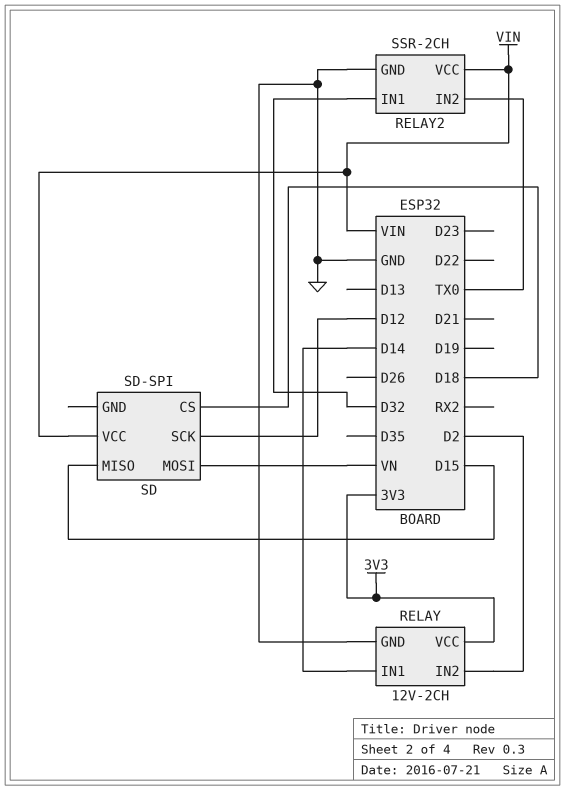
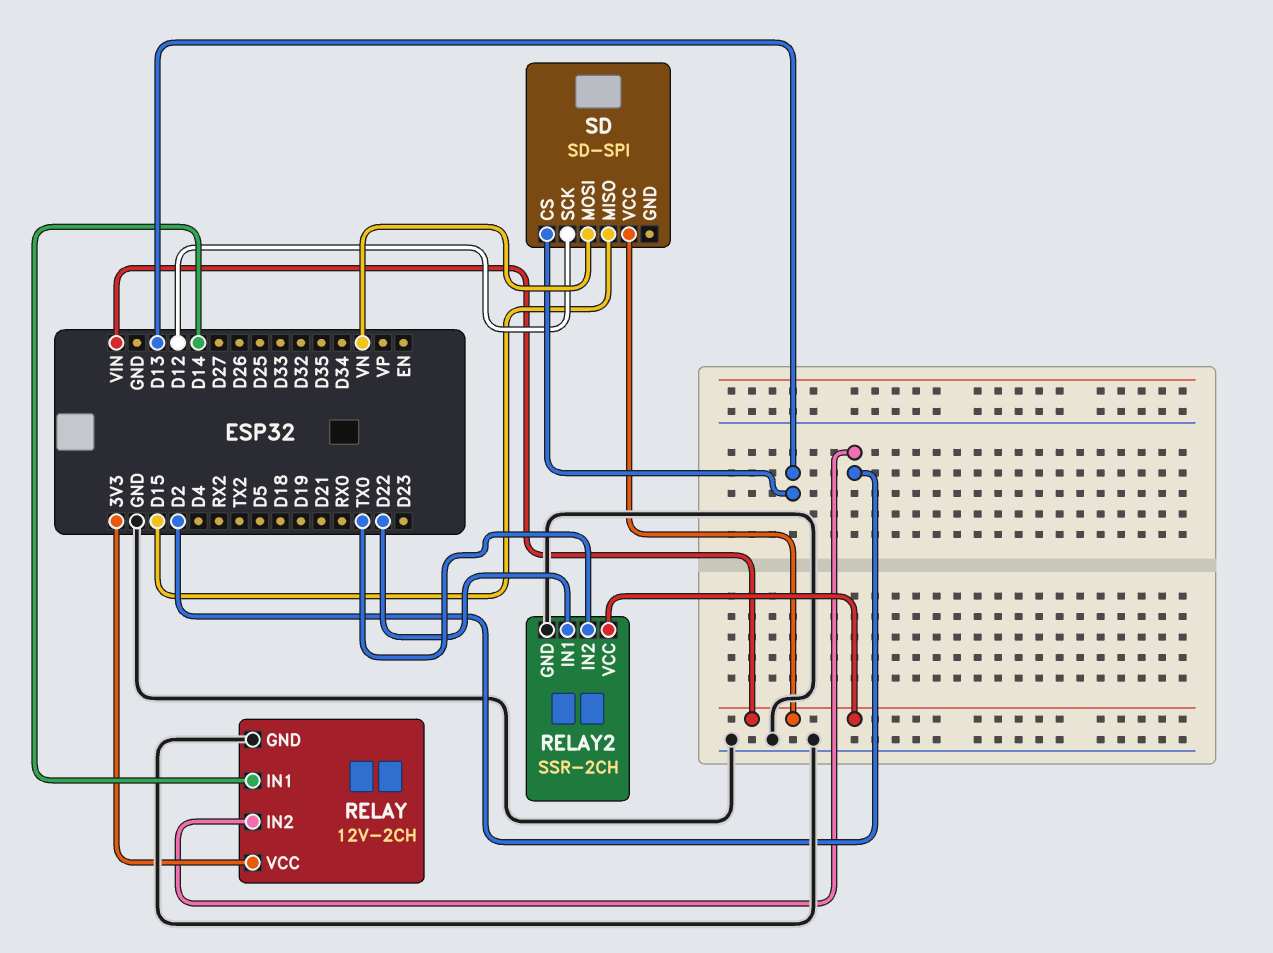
RELAY2 pin IN1: D32 -> D22
SD pin CS: D18 -> D13

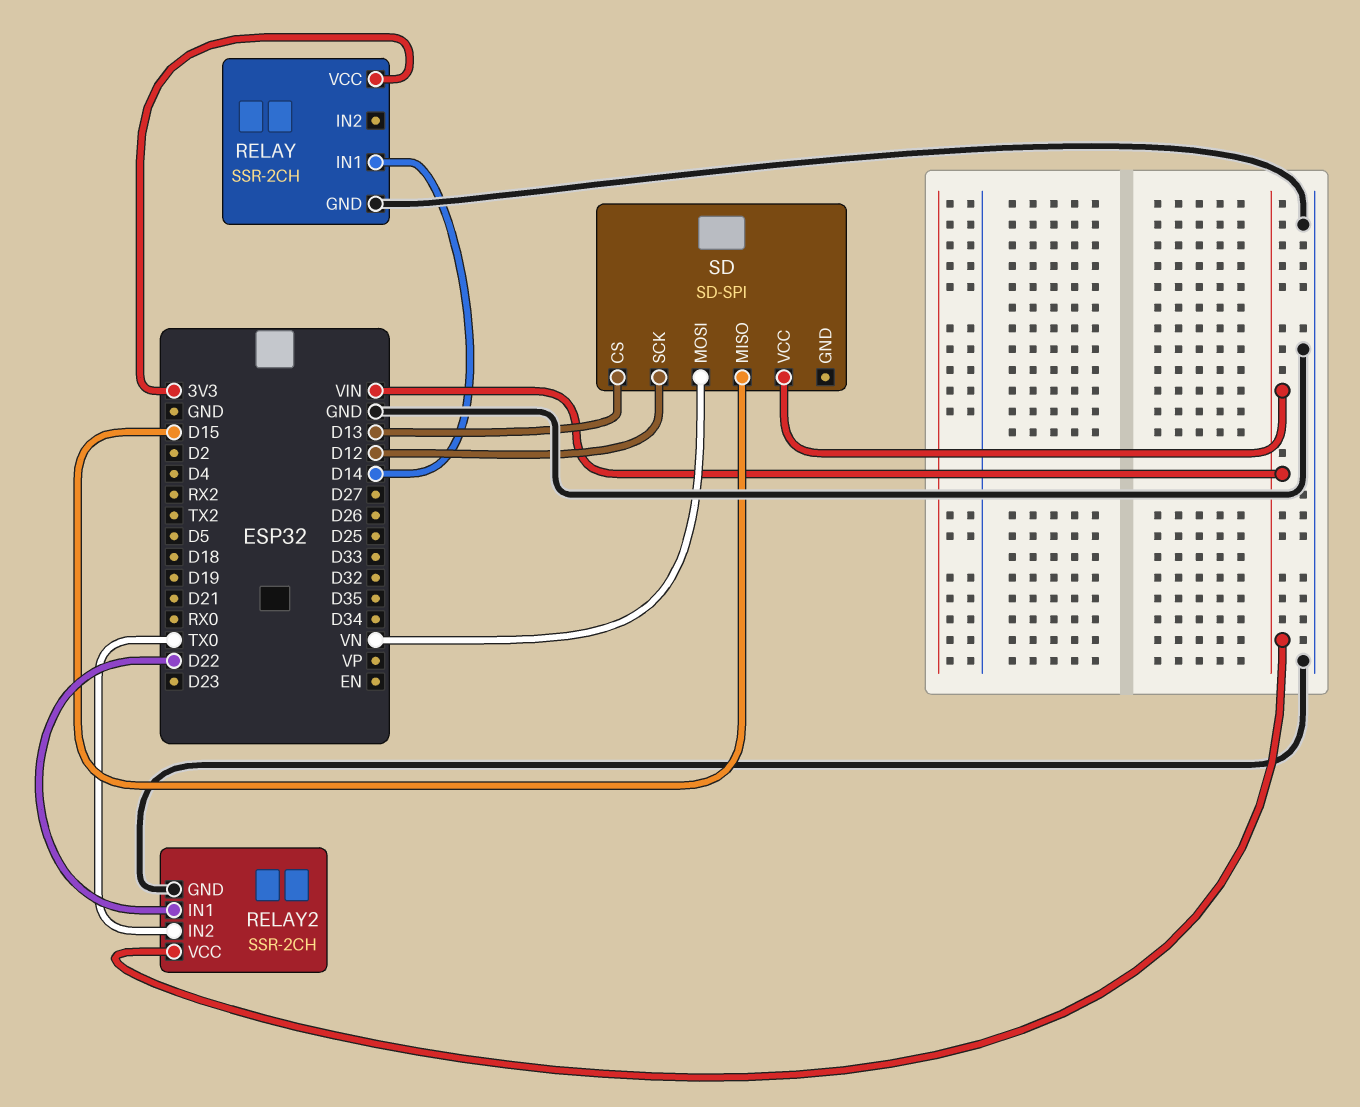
RELAY: 12V-2CH -> SSR-2CH
RELAY pin IN2: D2 -> none

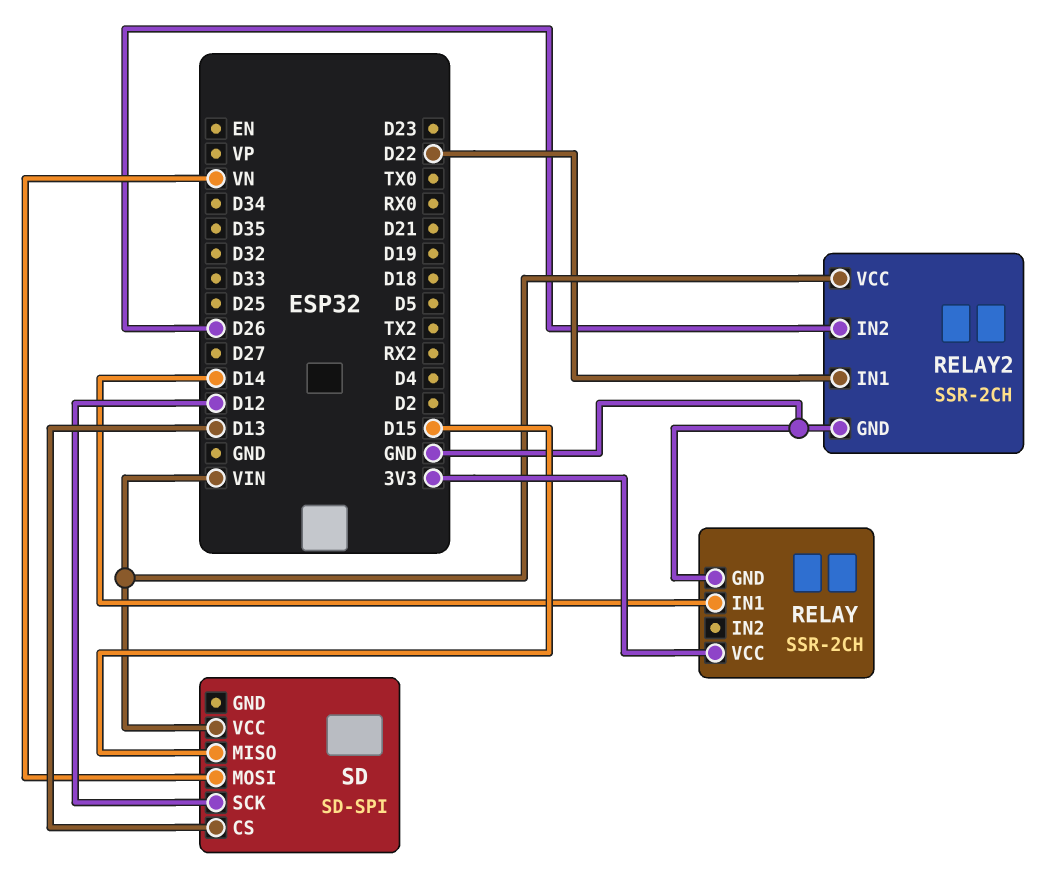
RELAY2 pin IN2: TX0 -> D26

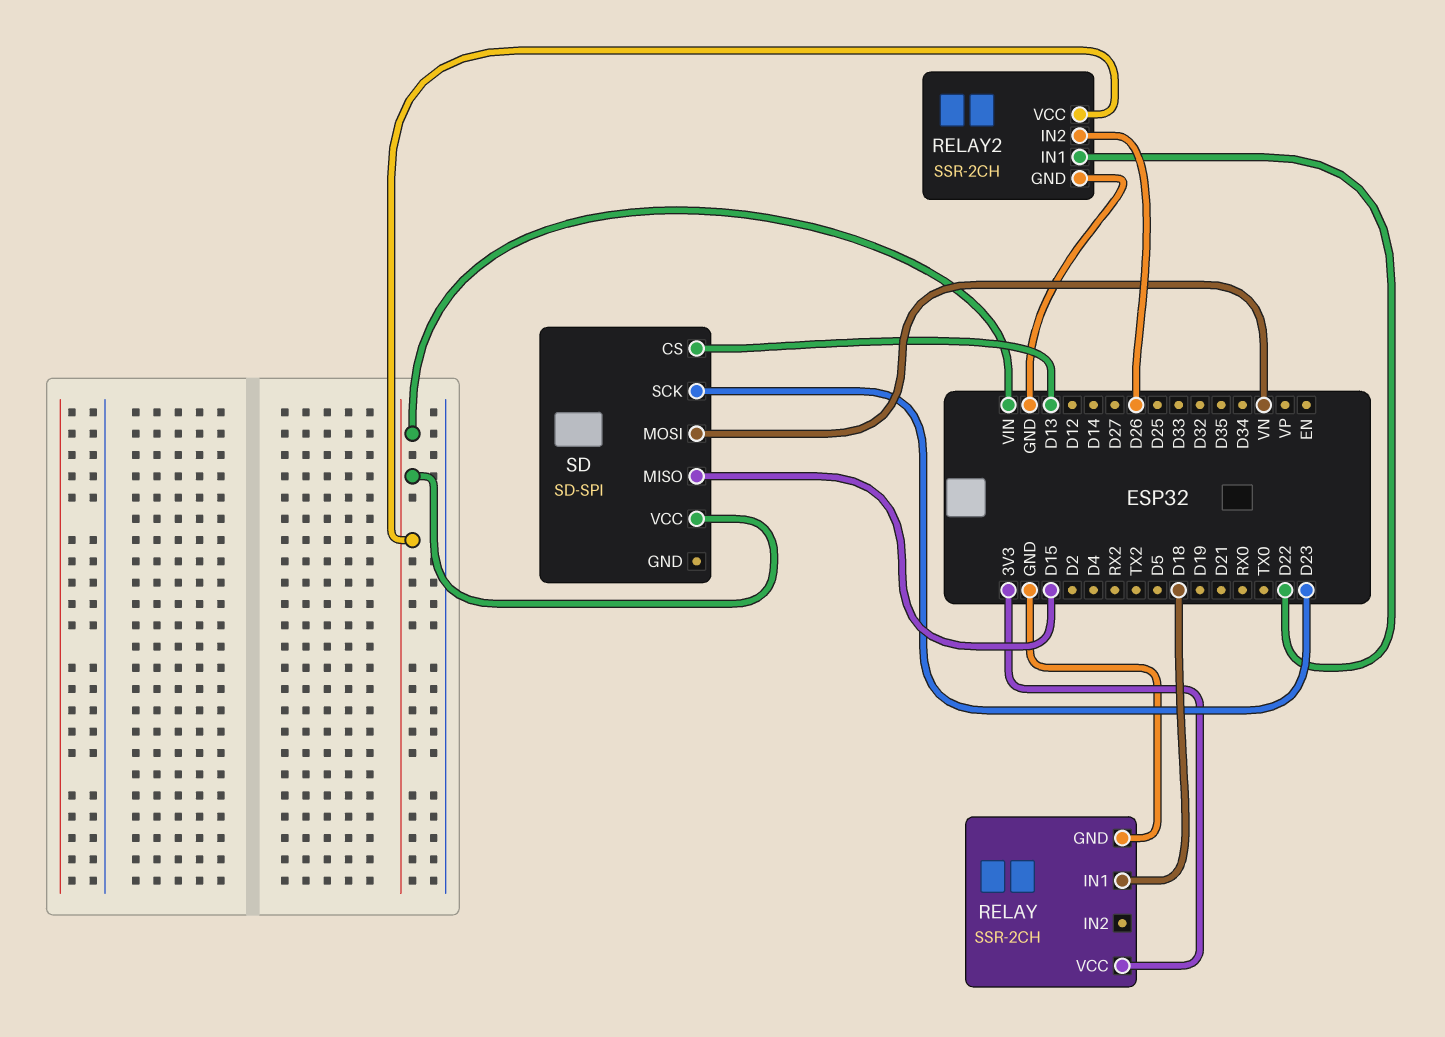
RELAY pin IN1: D14 -> D18
SD pin SCK: D12 -> D23

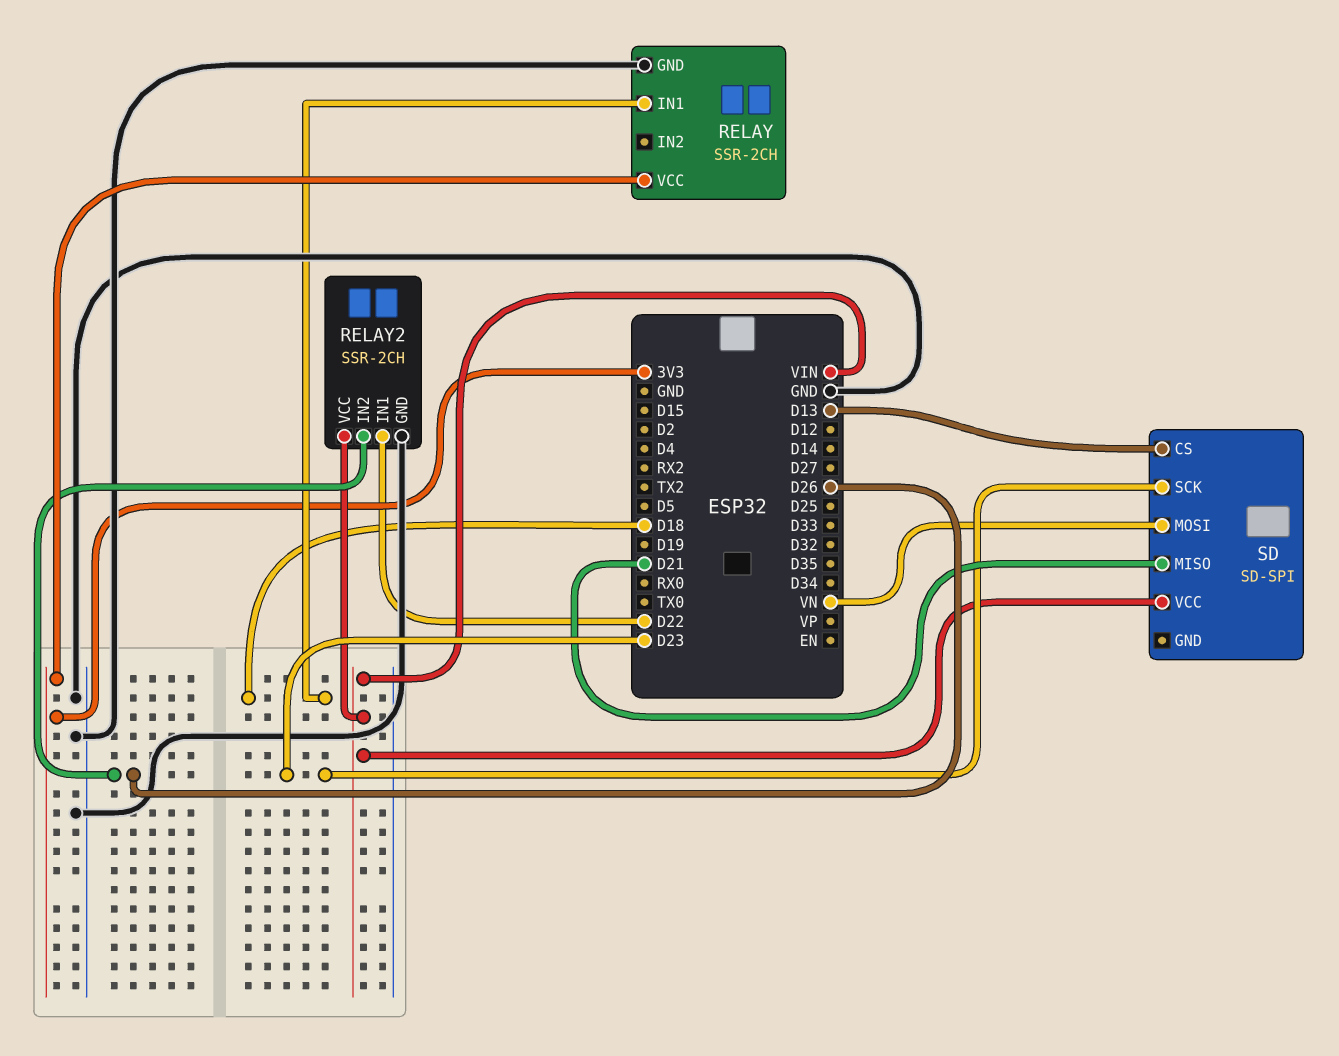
SD pin MISO: D15 -> D21

